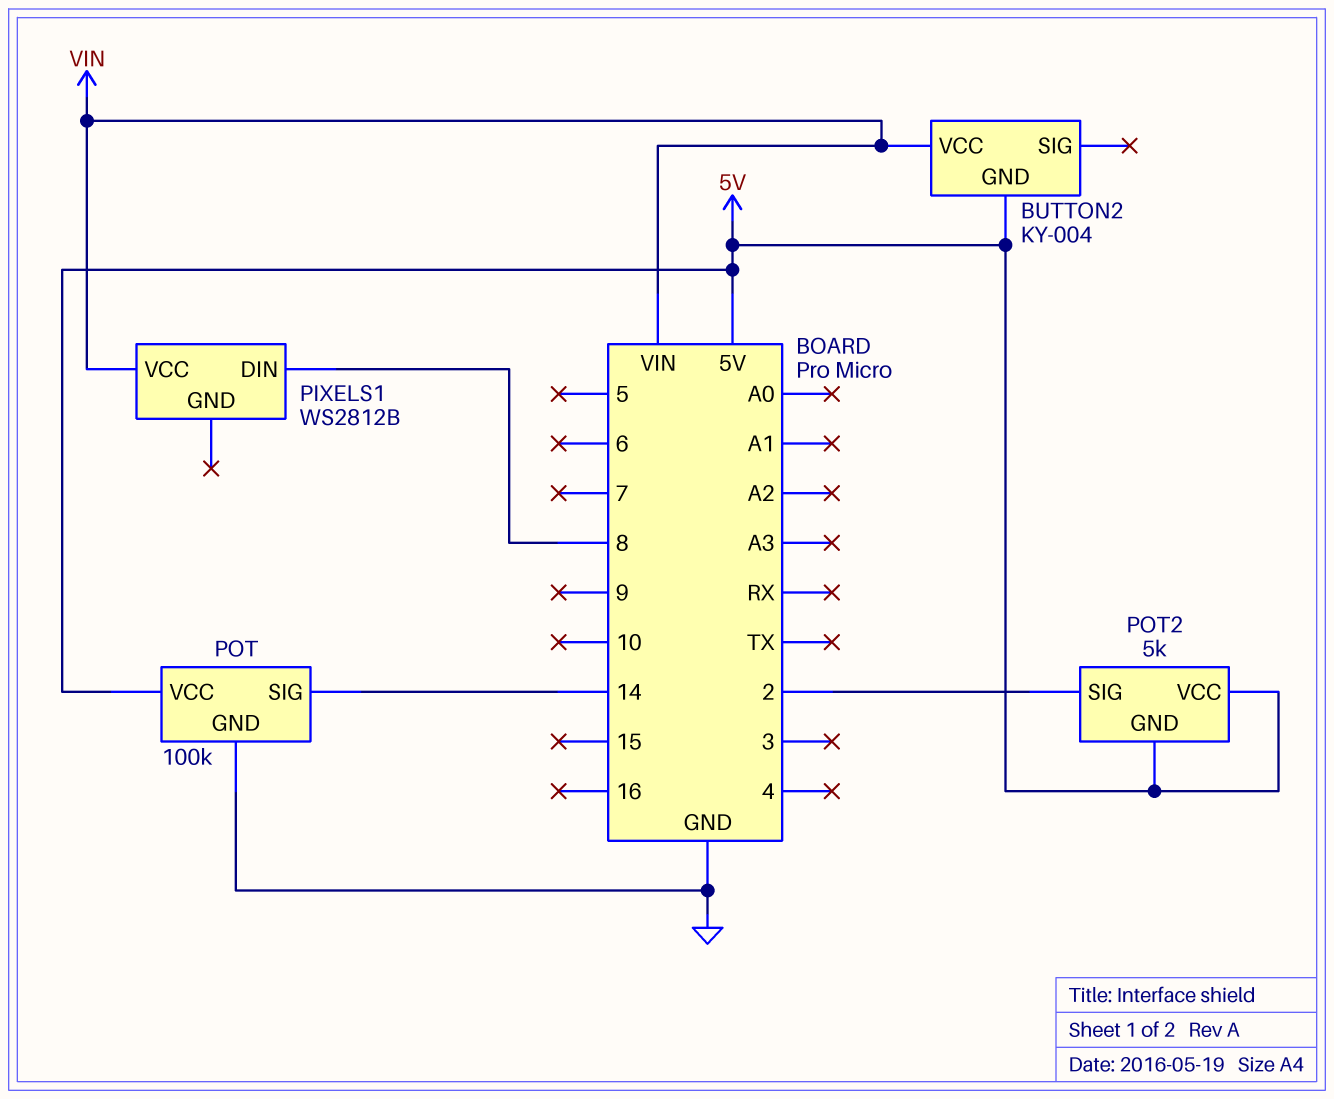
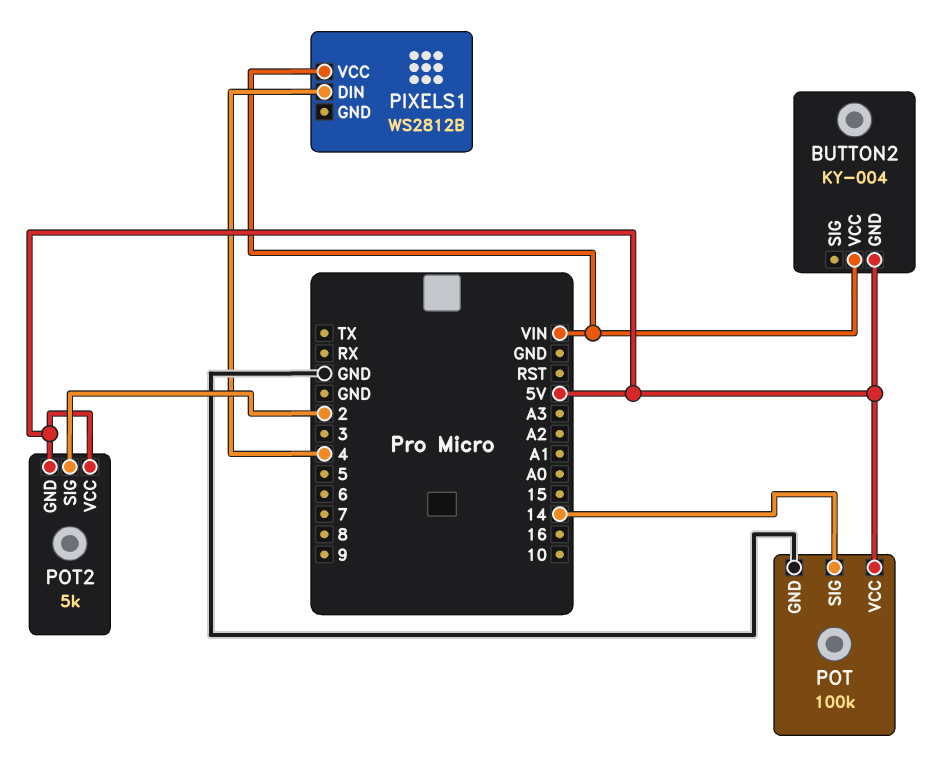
PIXELS1 pin DIN: 8 -> 4

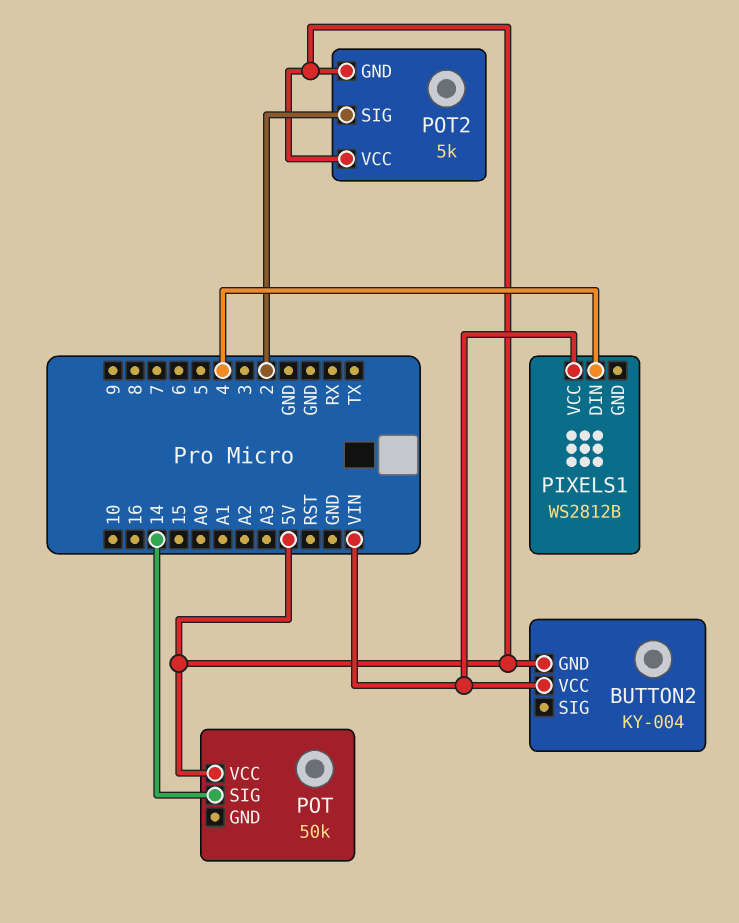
POT: 100k -> 50k
POT pin GND: GND -> none

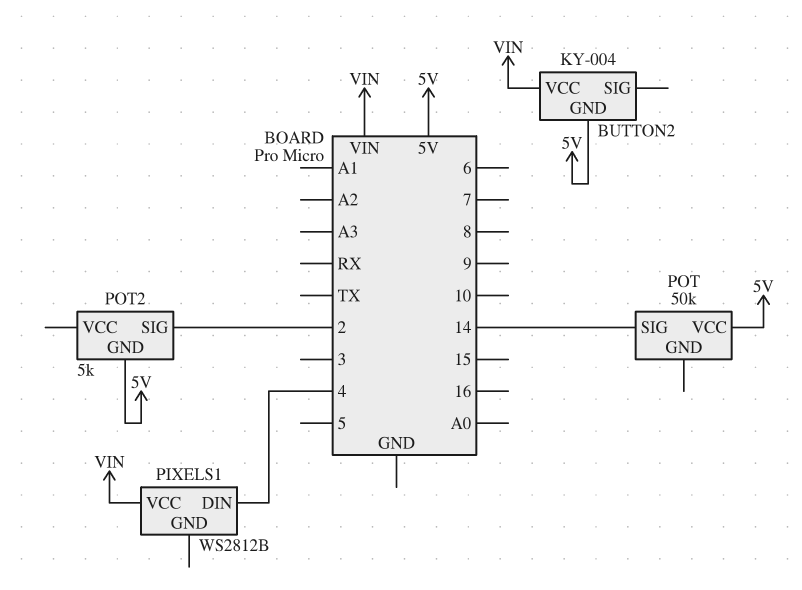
POT2 pin VCC: 5V -> none

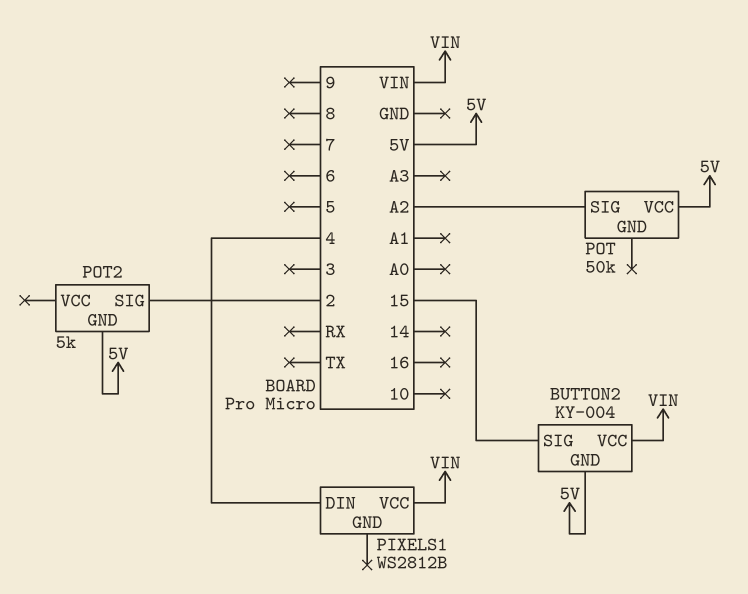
BUTTON2 pin SIG: none -> 15
POT pin SIG: 14 -> A2

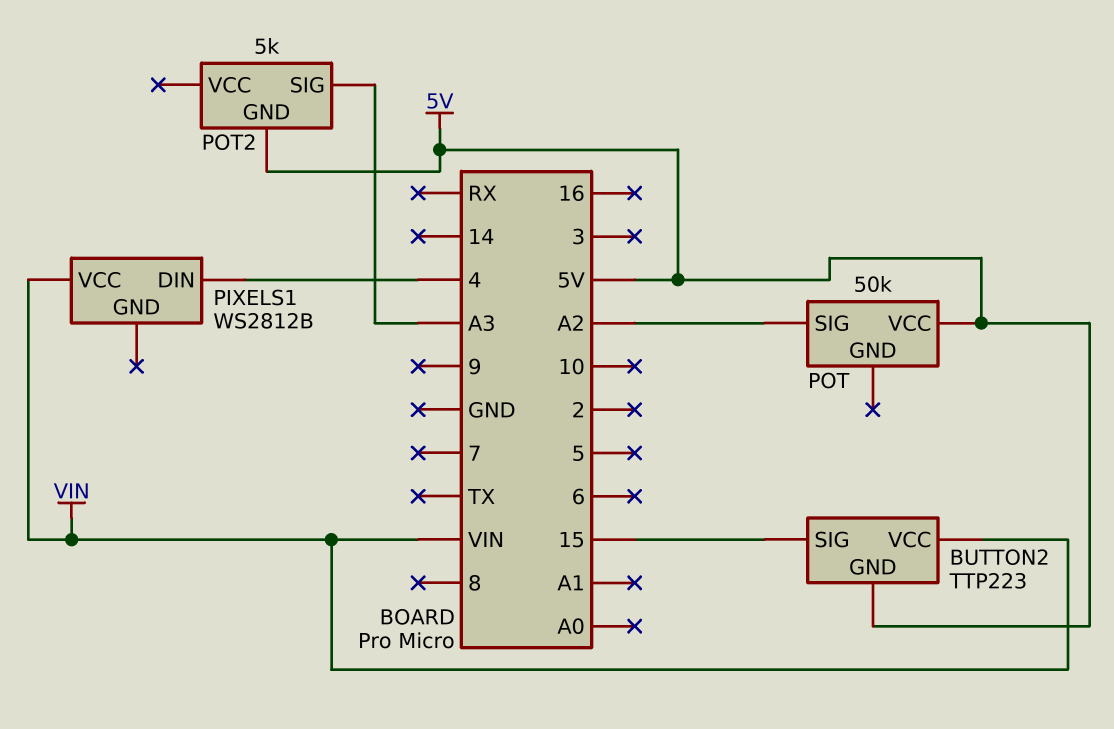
BUTTON2: KY-004 -> TTP223
POT2 pin SIG: 2 -> A3

